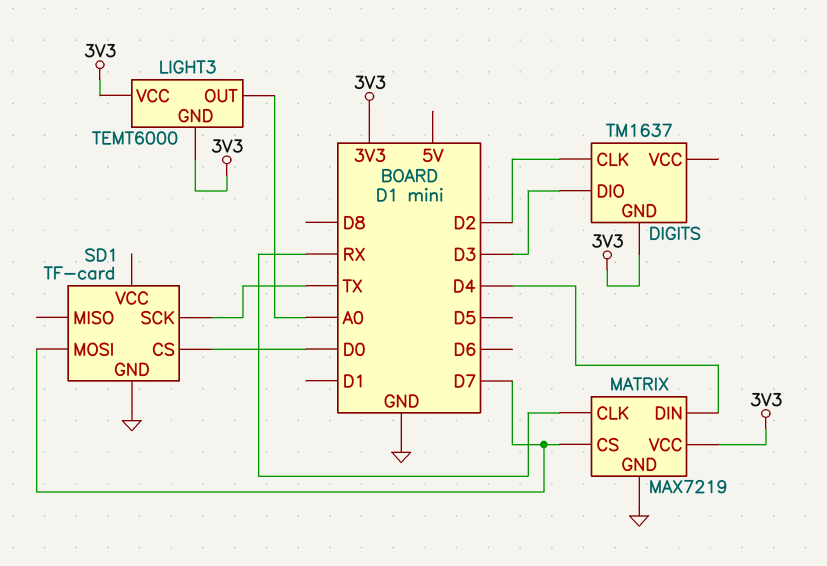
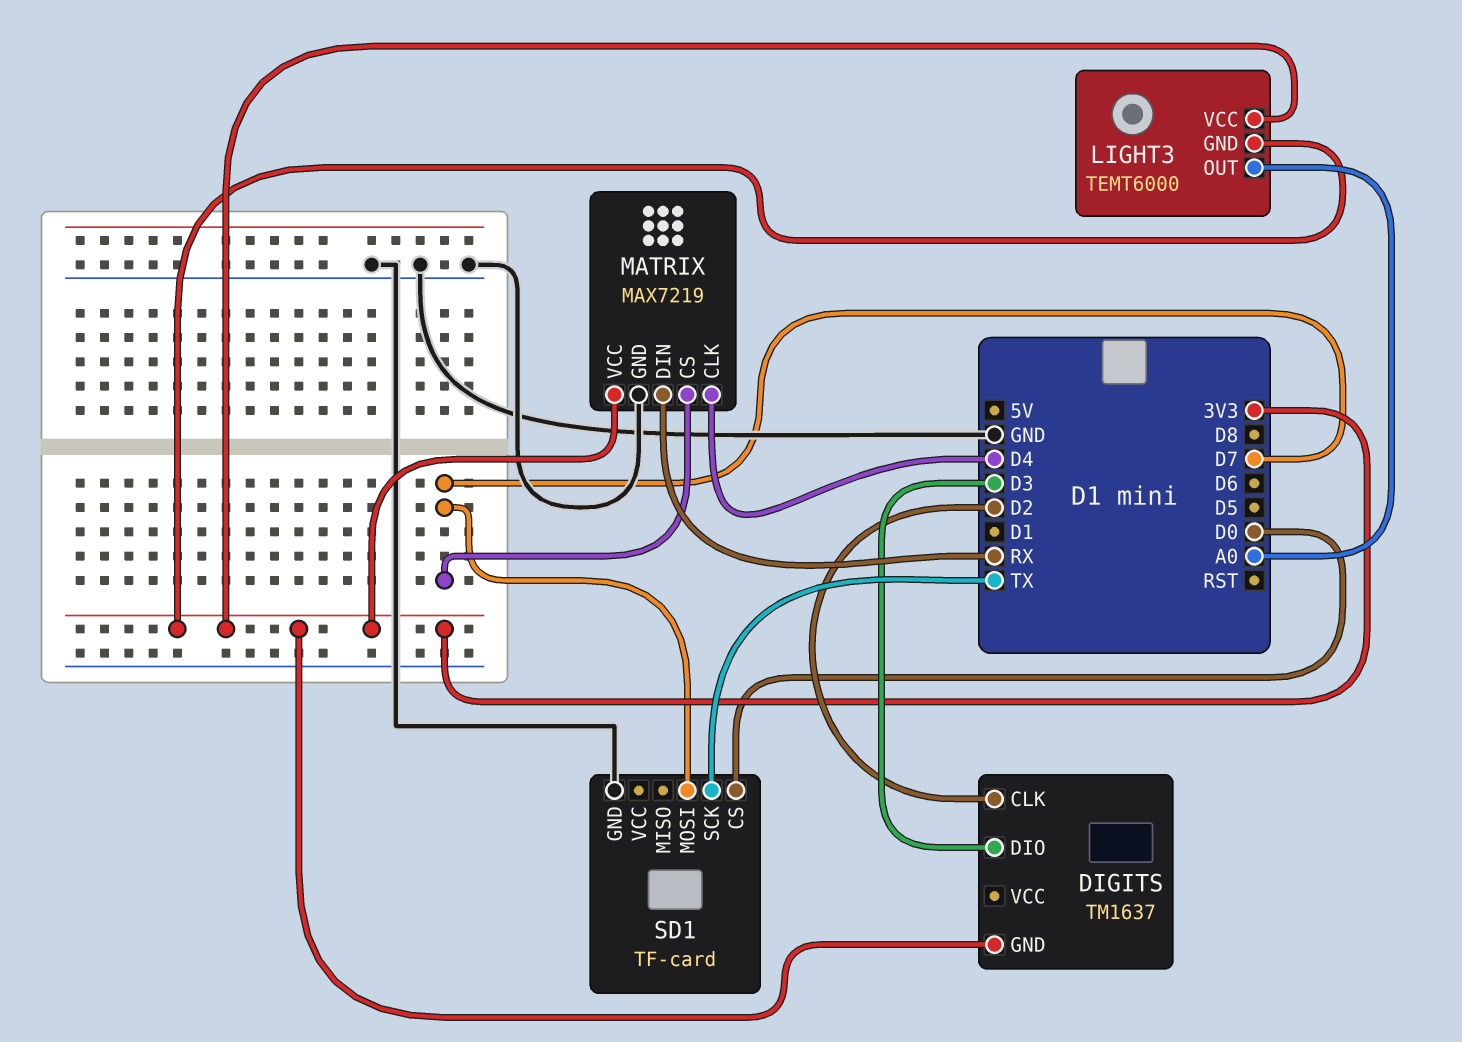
MATRIX pin CLK: RX -> D4
MATRIX pin DIN: D4 -> RX

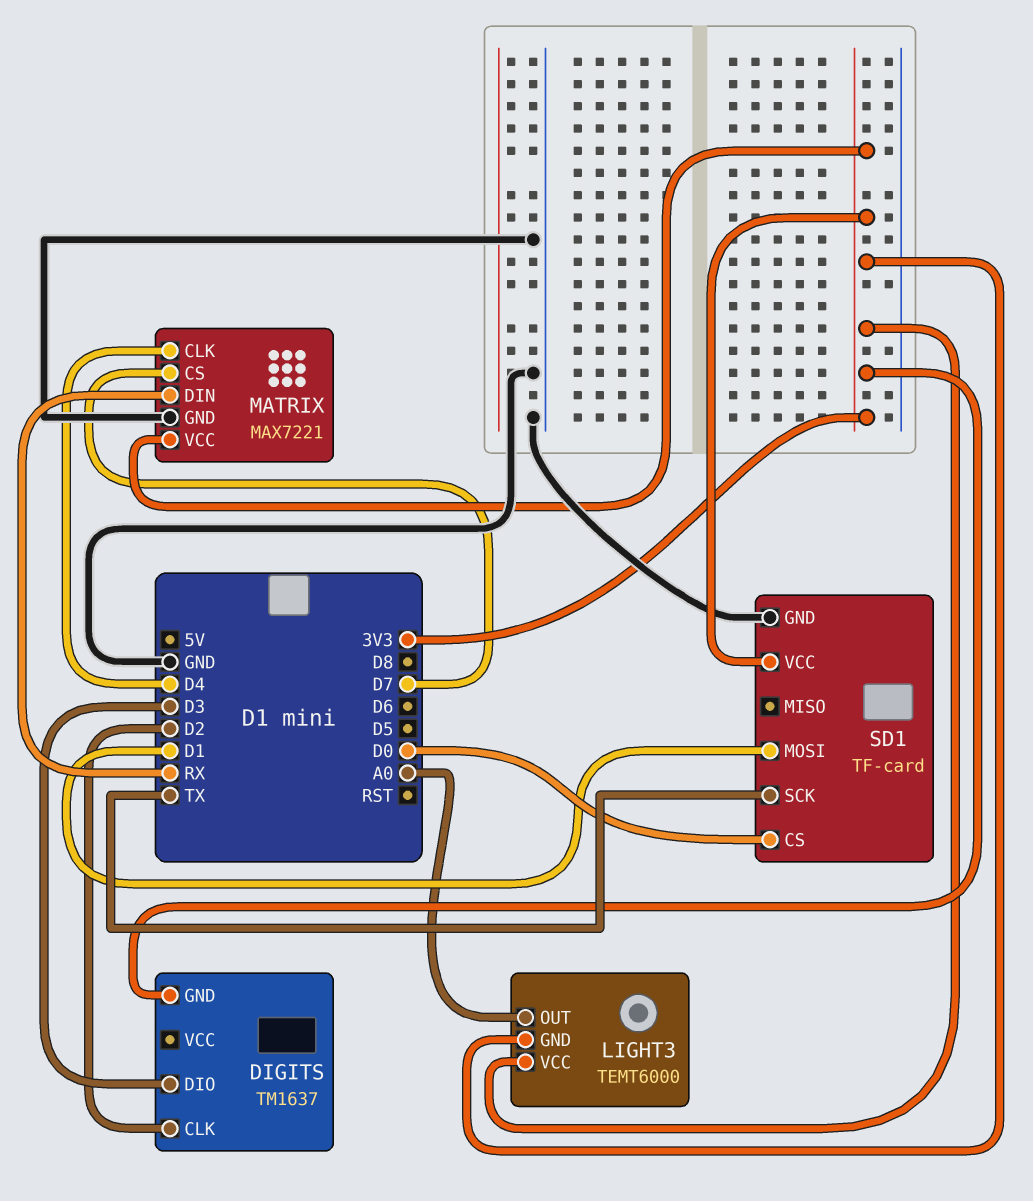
MATRIX: MAX7219 -> MAX7221
SD1 pin MOSI: D7 -> D1
SD1 pin VCC: none -> 3V3

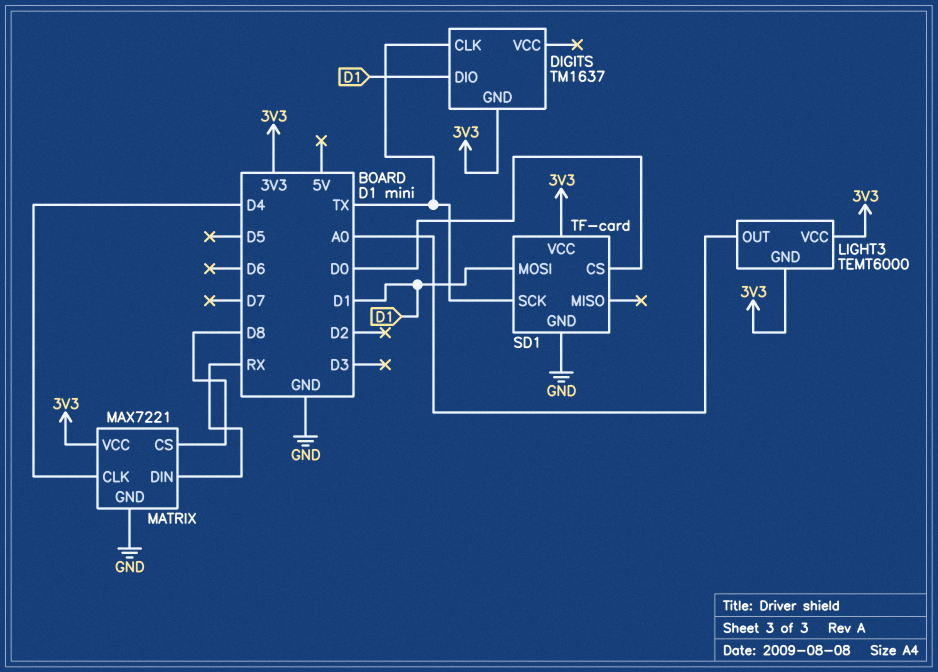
DIGITS pin CLK: D2 -> TX
DIGITS pin DIO: D3 -> D1
MATRIX pin CS: D7 -> D8

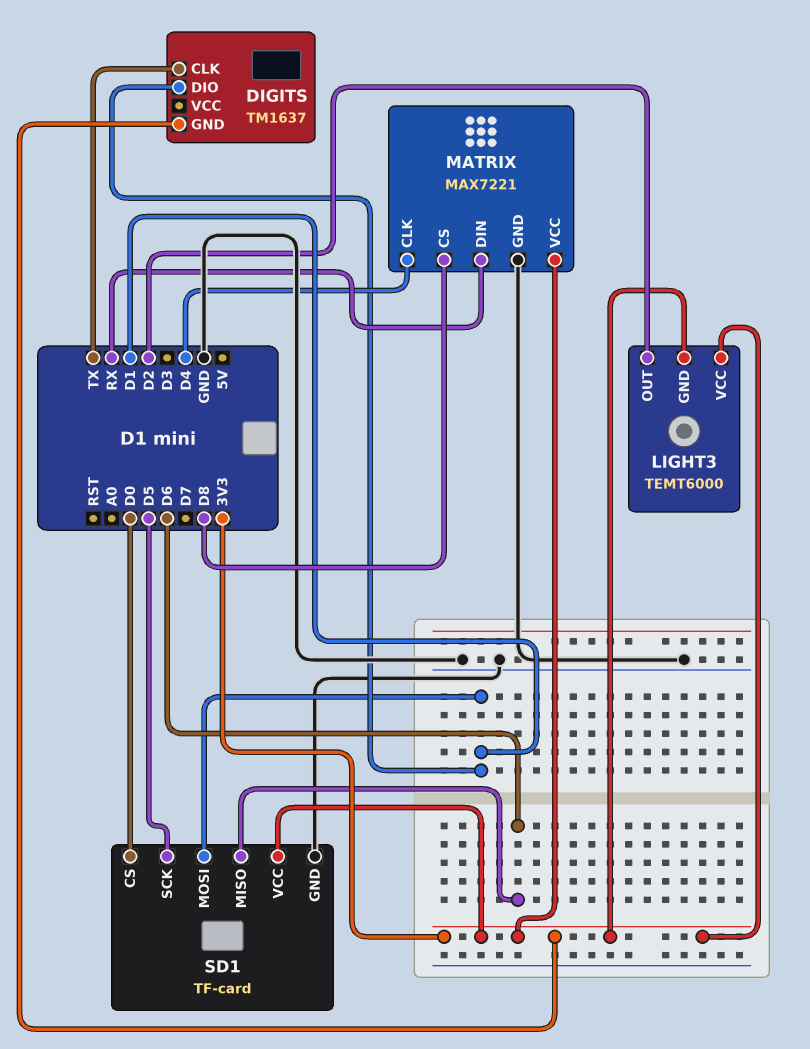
LIGHT3 pin OUT: A0 -> D2
SD1 pin MISO: none -> D6
SD1 pin SCK: TX -> D5

